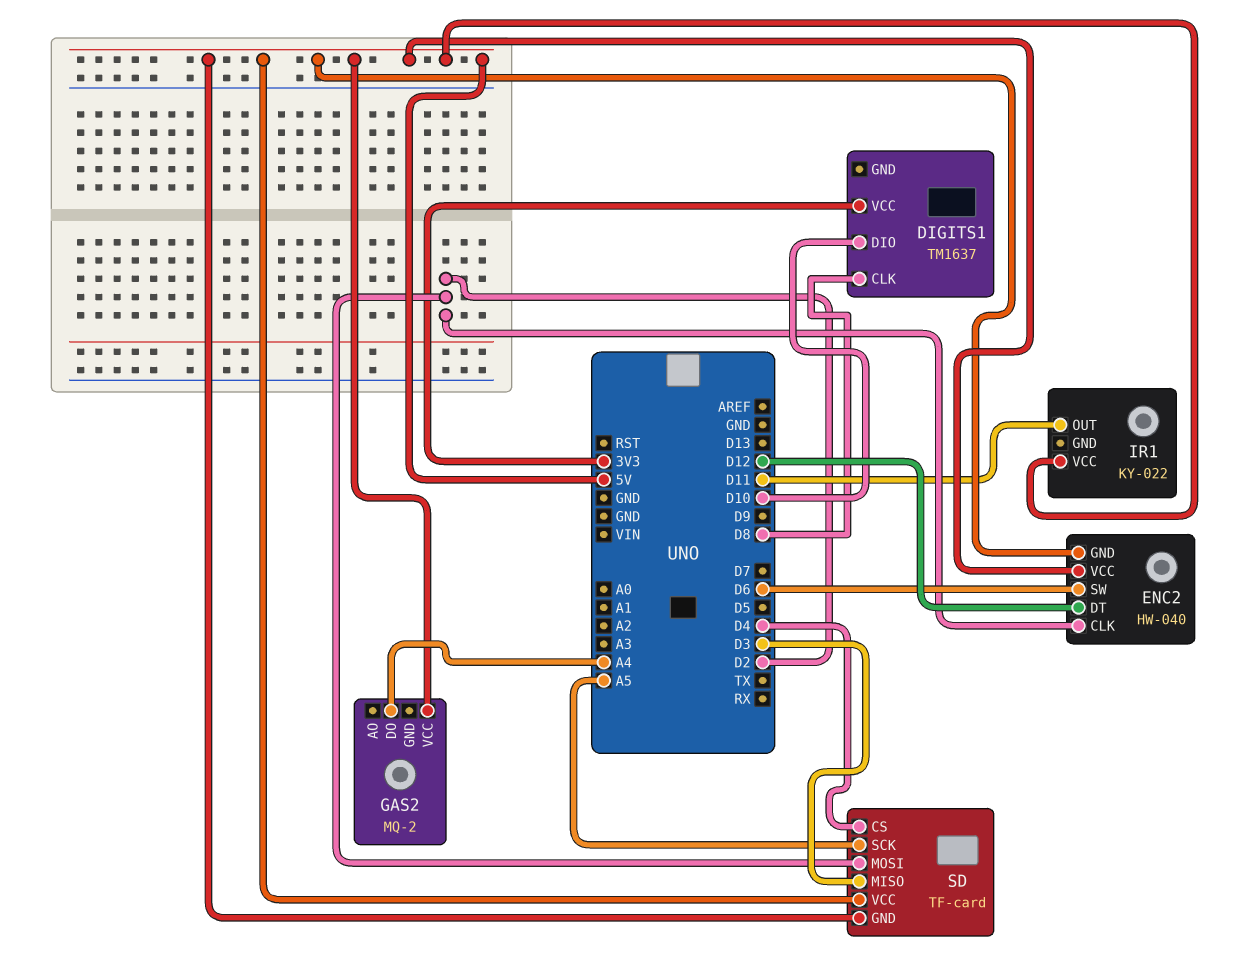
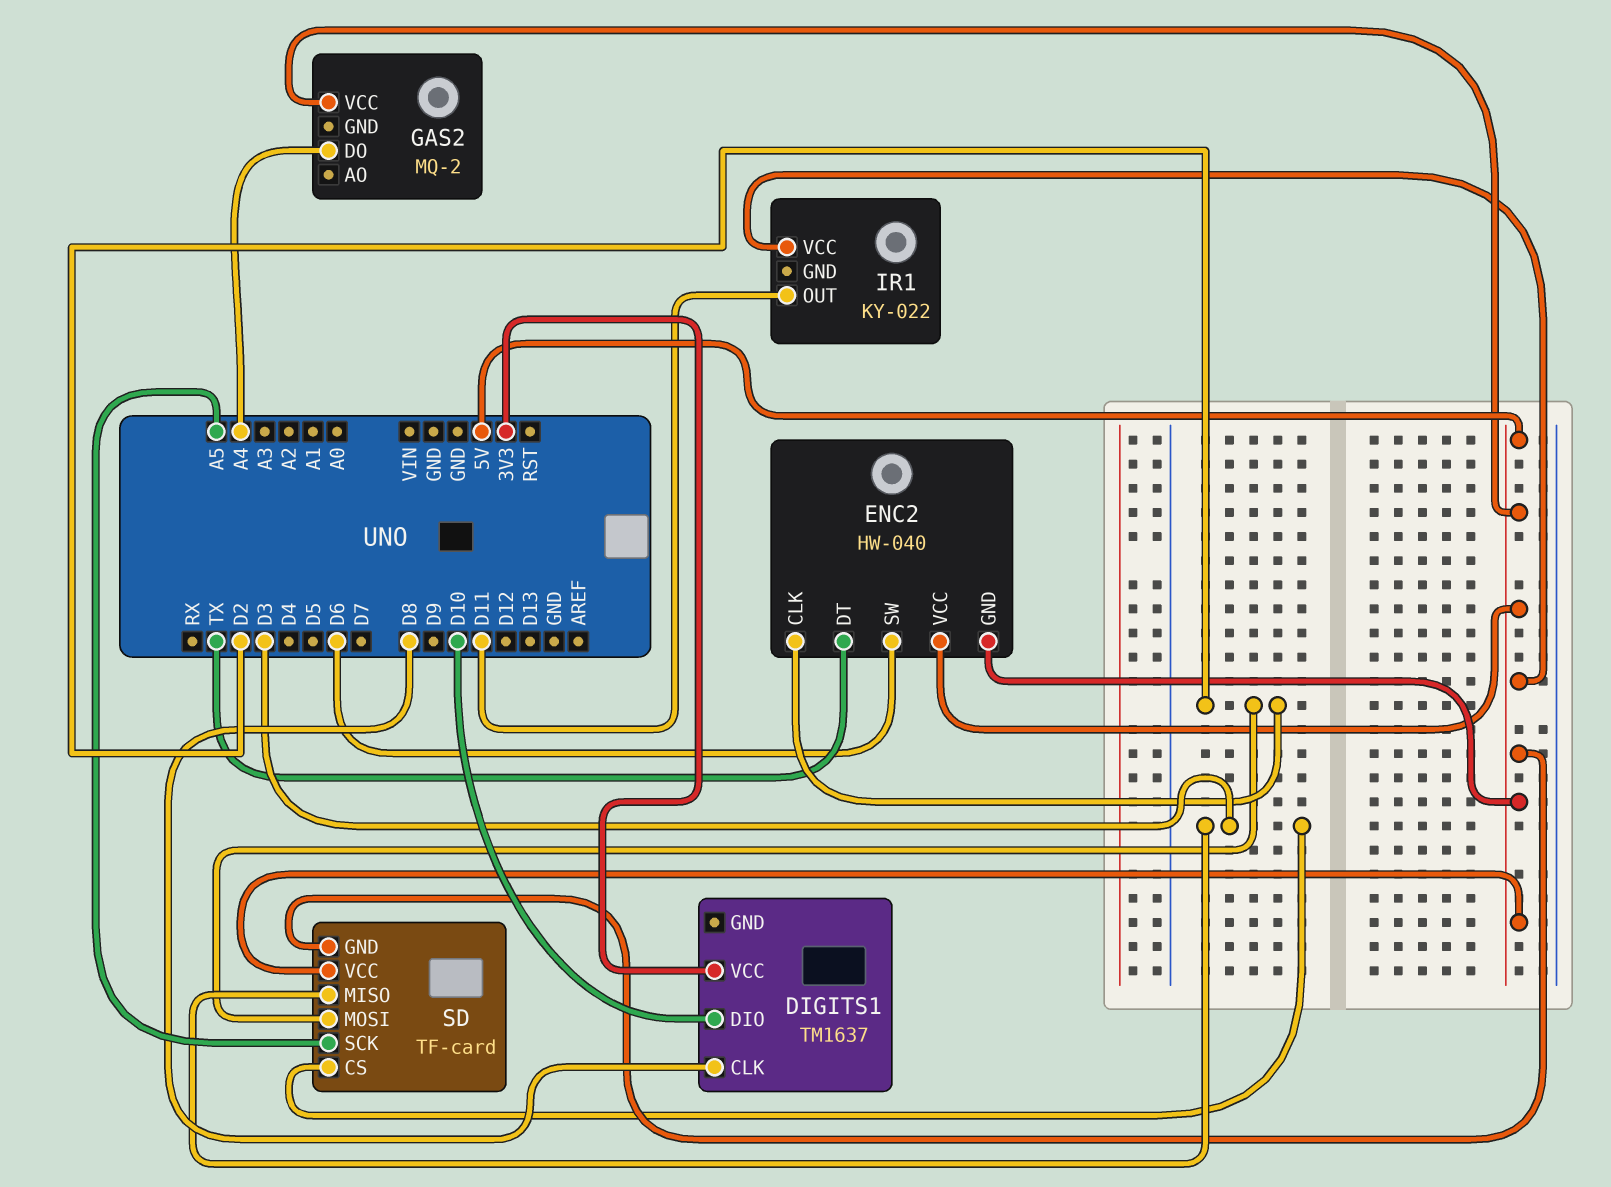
ENC2 pin DT: D12 -> TX
SD pin CS: D4 -> D3

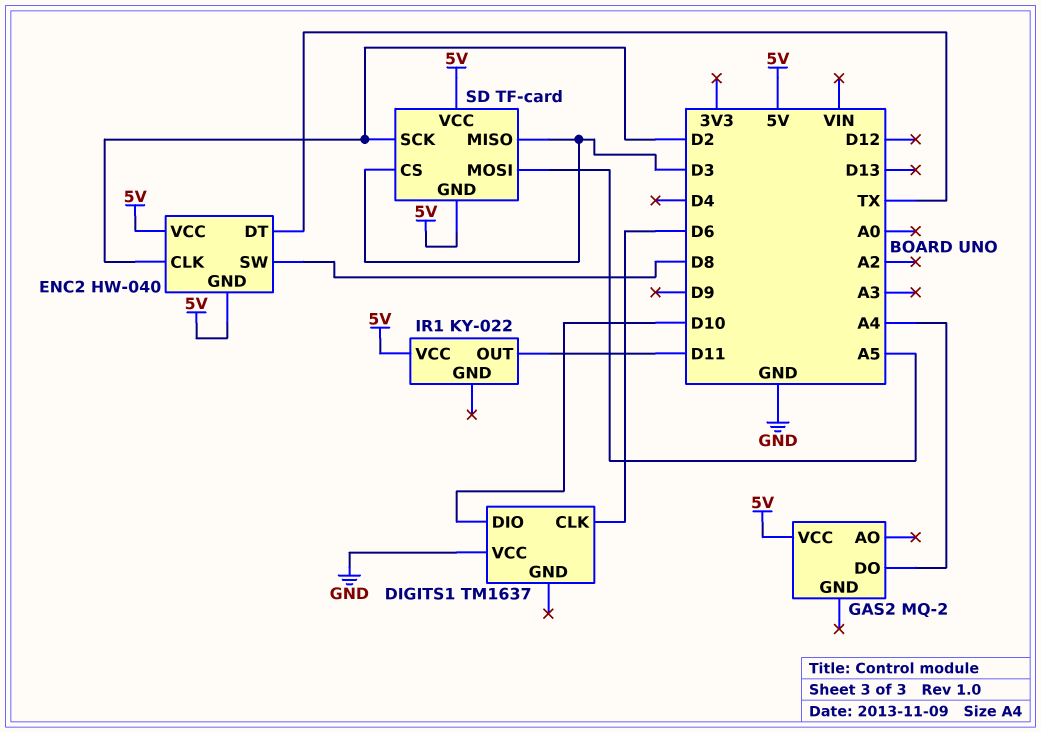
DIGITS1 pin CLK: D8 -> D6
DIGITS1 pin VCC: 3V3 -> GND
ENC2 pin SW: D6 -> D8
SD pin MOSI: D2 -> A5
SD pin SCK: A5 -> D2

